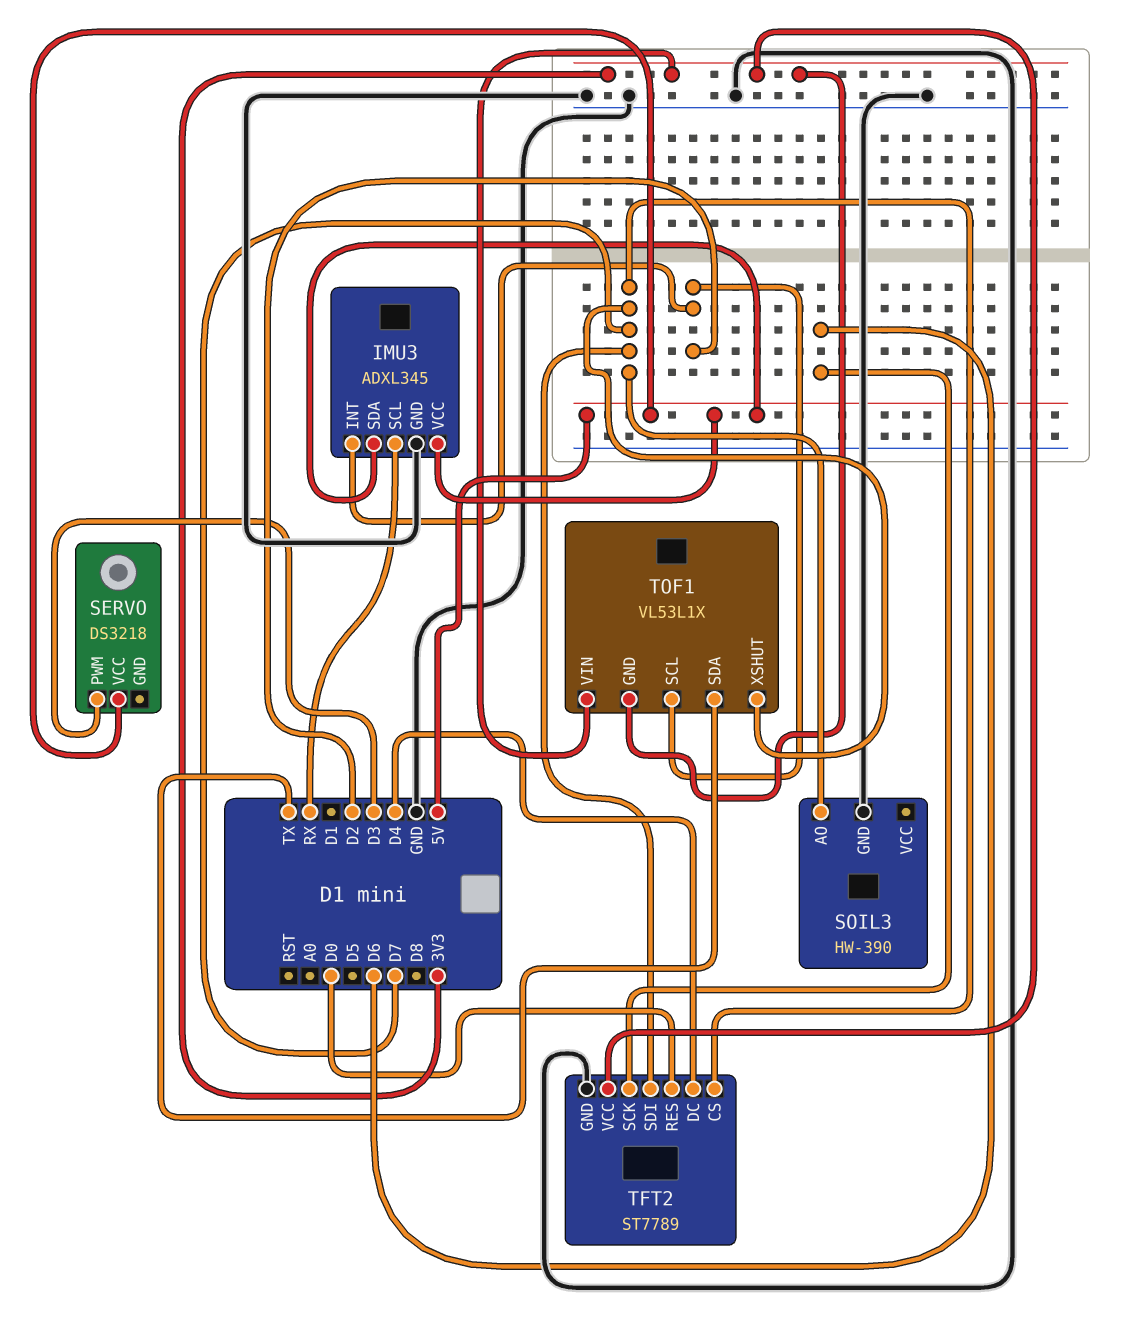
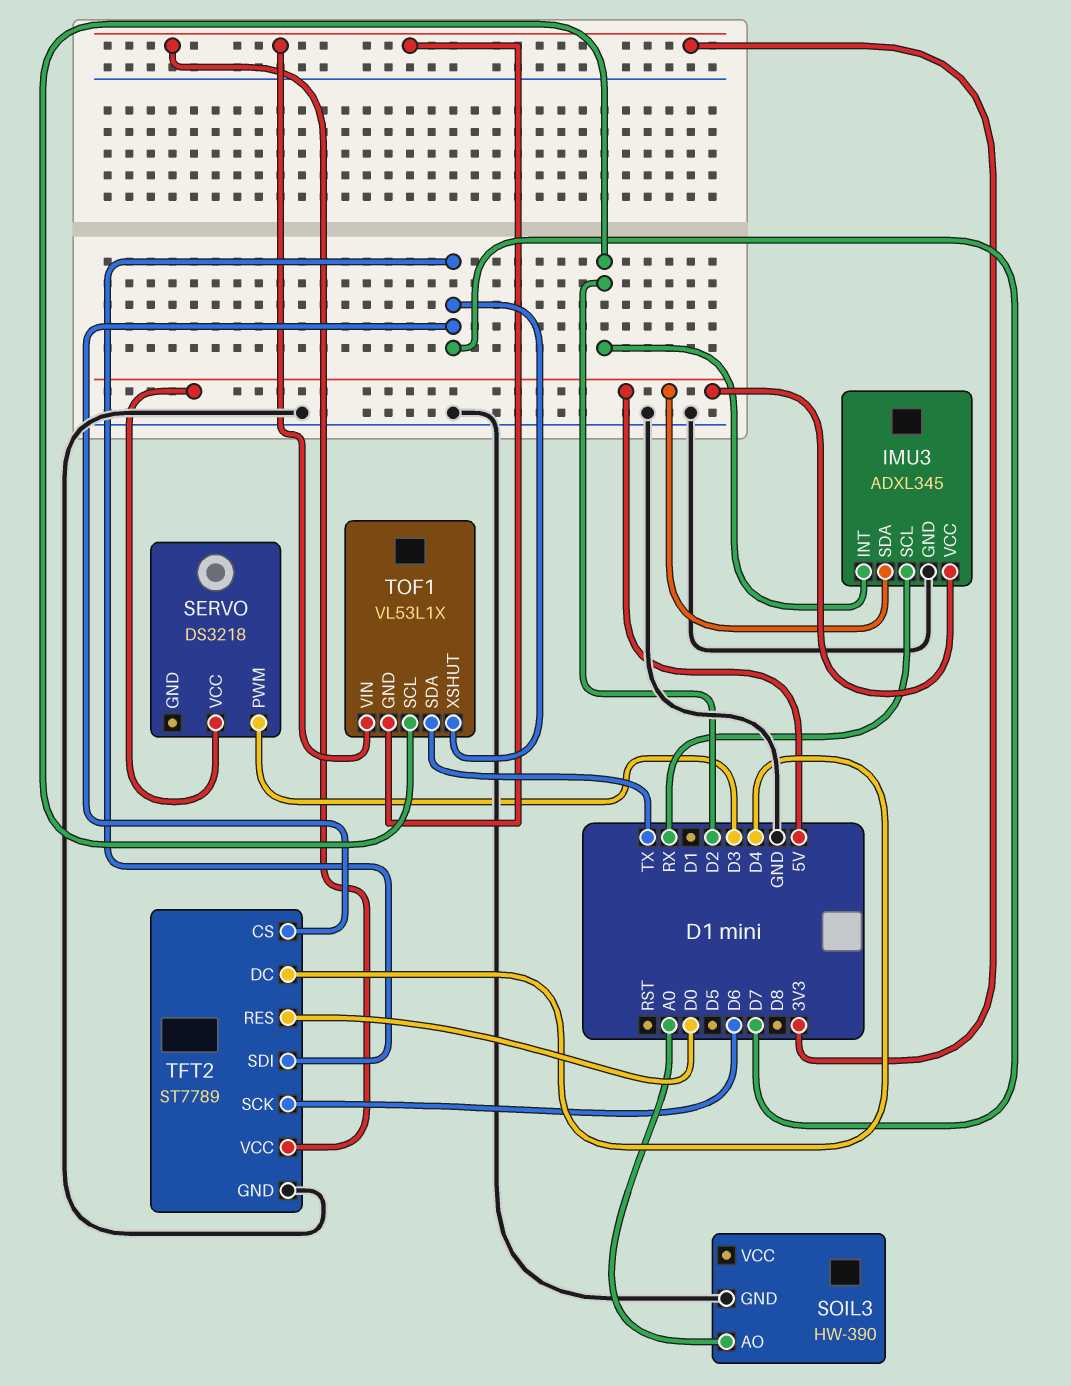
SOIL3 pin AO: D7 -> A0

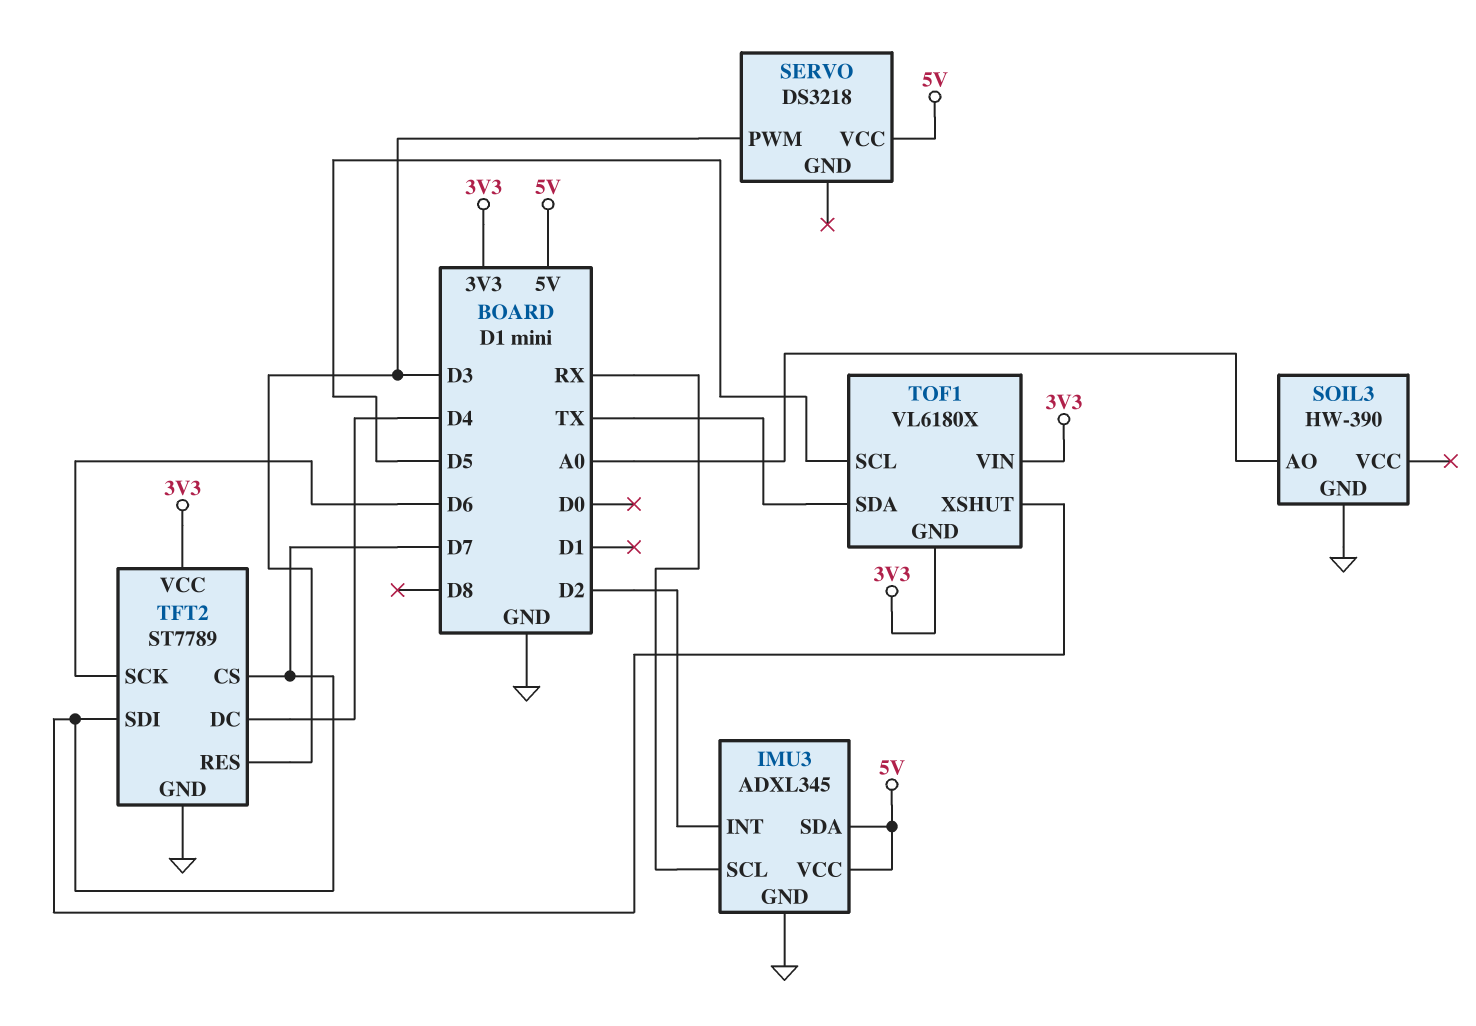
TFT2 pin RES: D0 -> D3
TOF1: VL53L1X -> VL6180X
TOF1 pin SCL: D2 -> D5

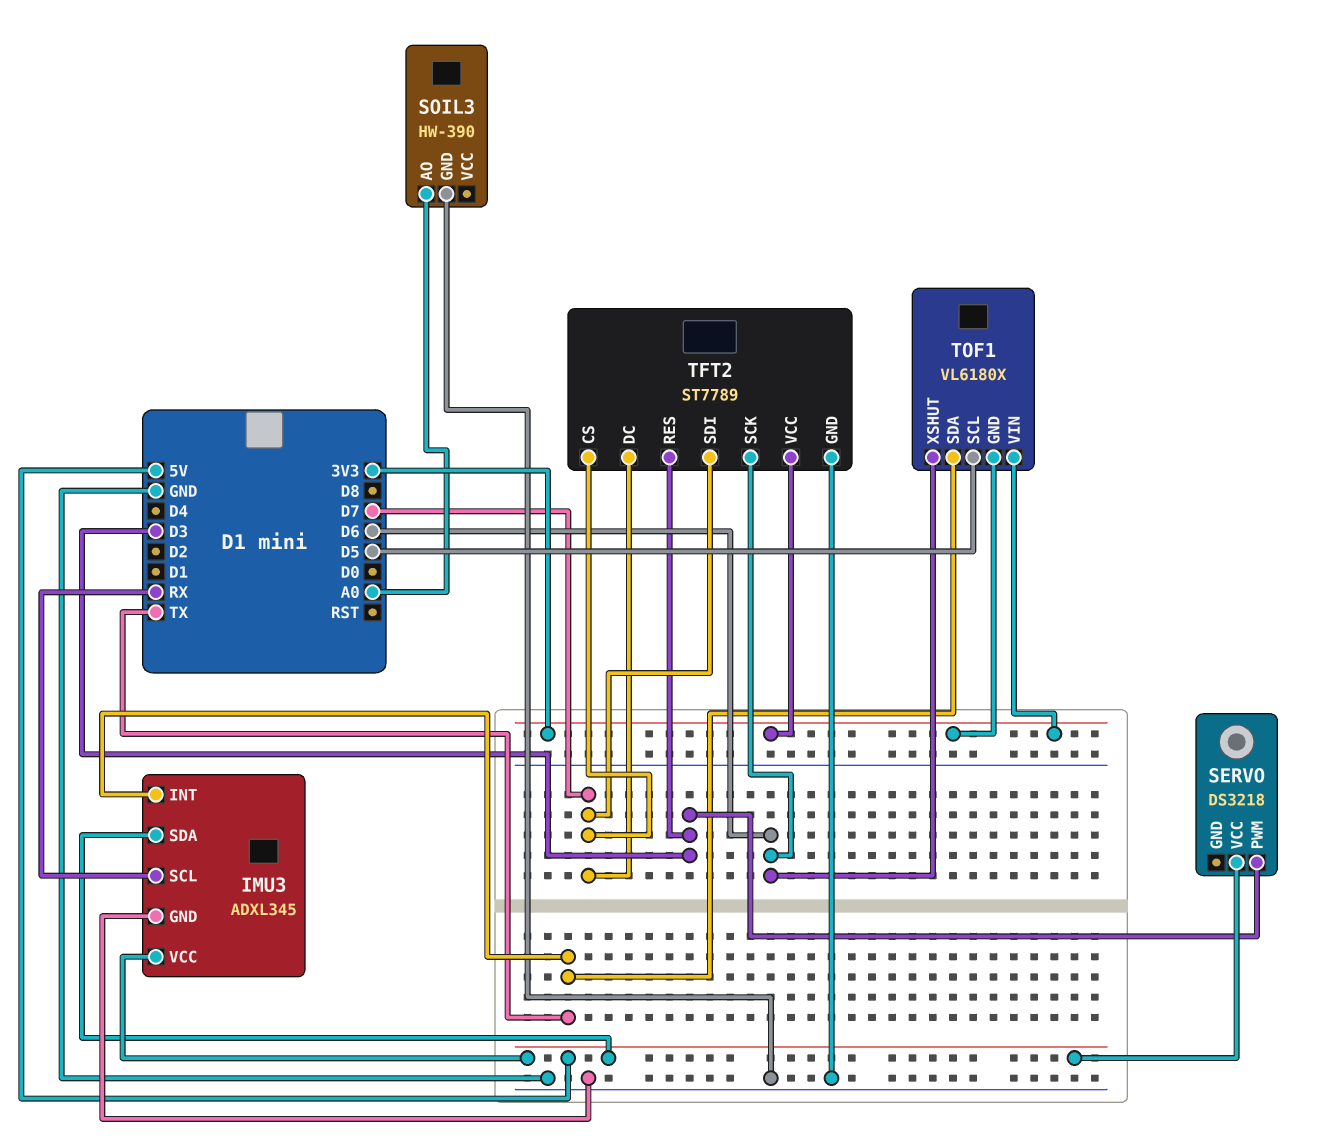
IMU3 pin INT: D2 -> TX
TFT2 pin DC: D4 -> D7
TOF1 pin XSHUT: D7 -> D6

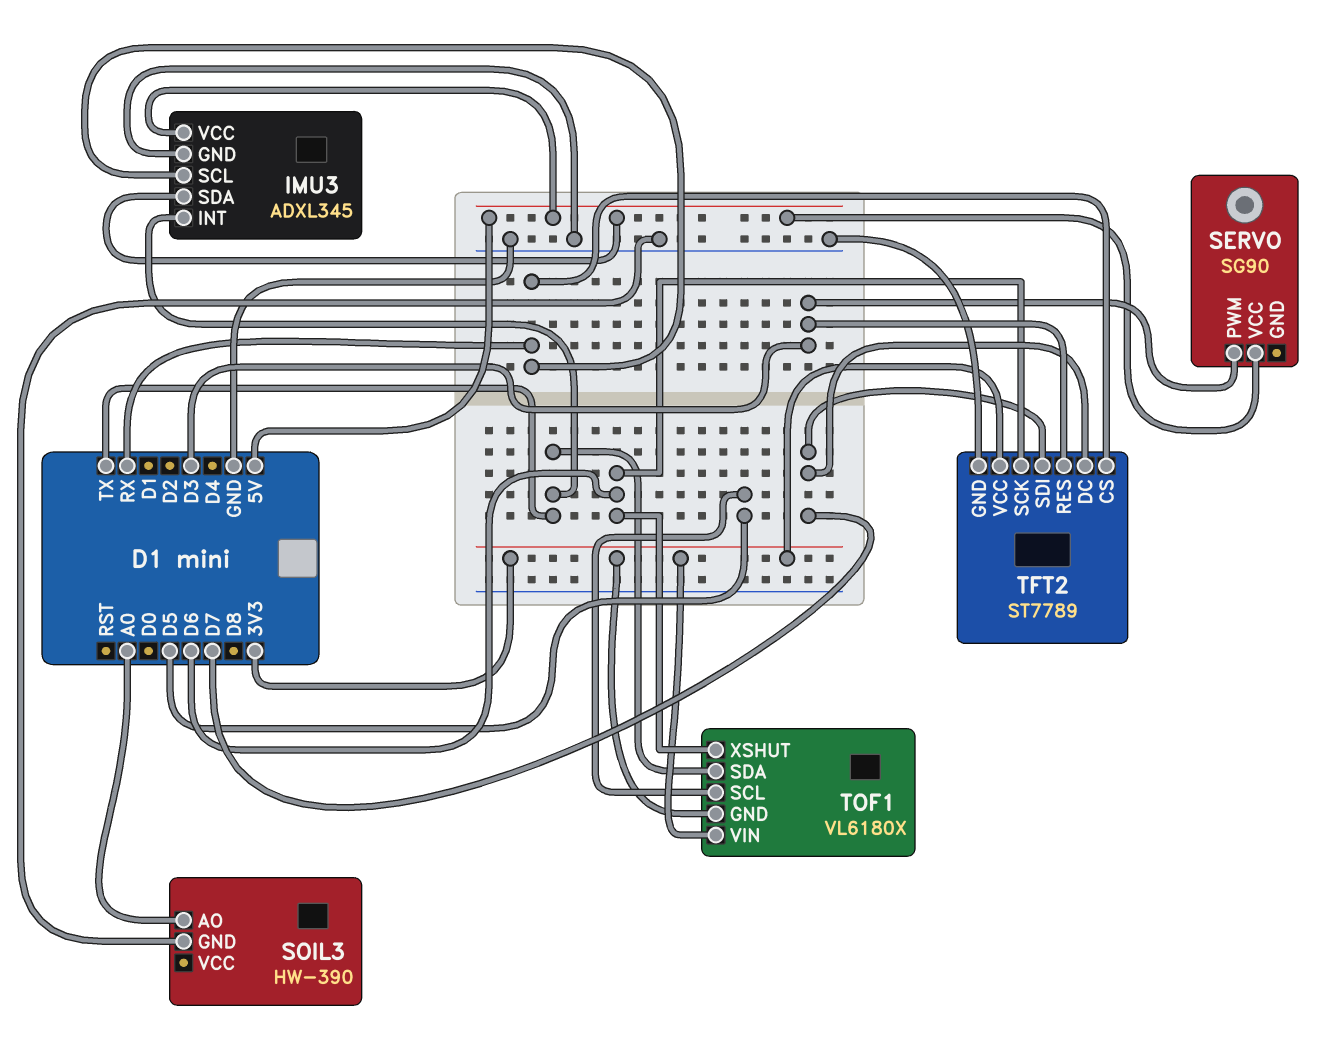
SERVO: DS3218 -> SG90
TFT2 pin CS: D7 -> RX

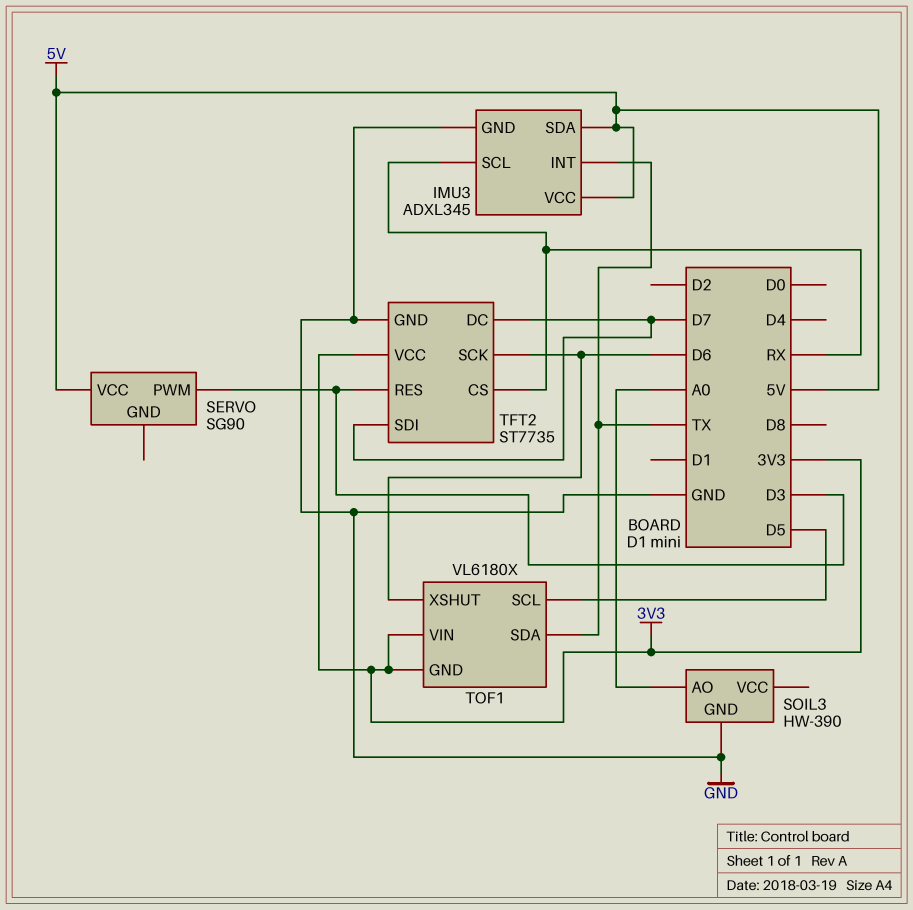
TFT2: ST7789 -> ST7735

